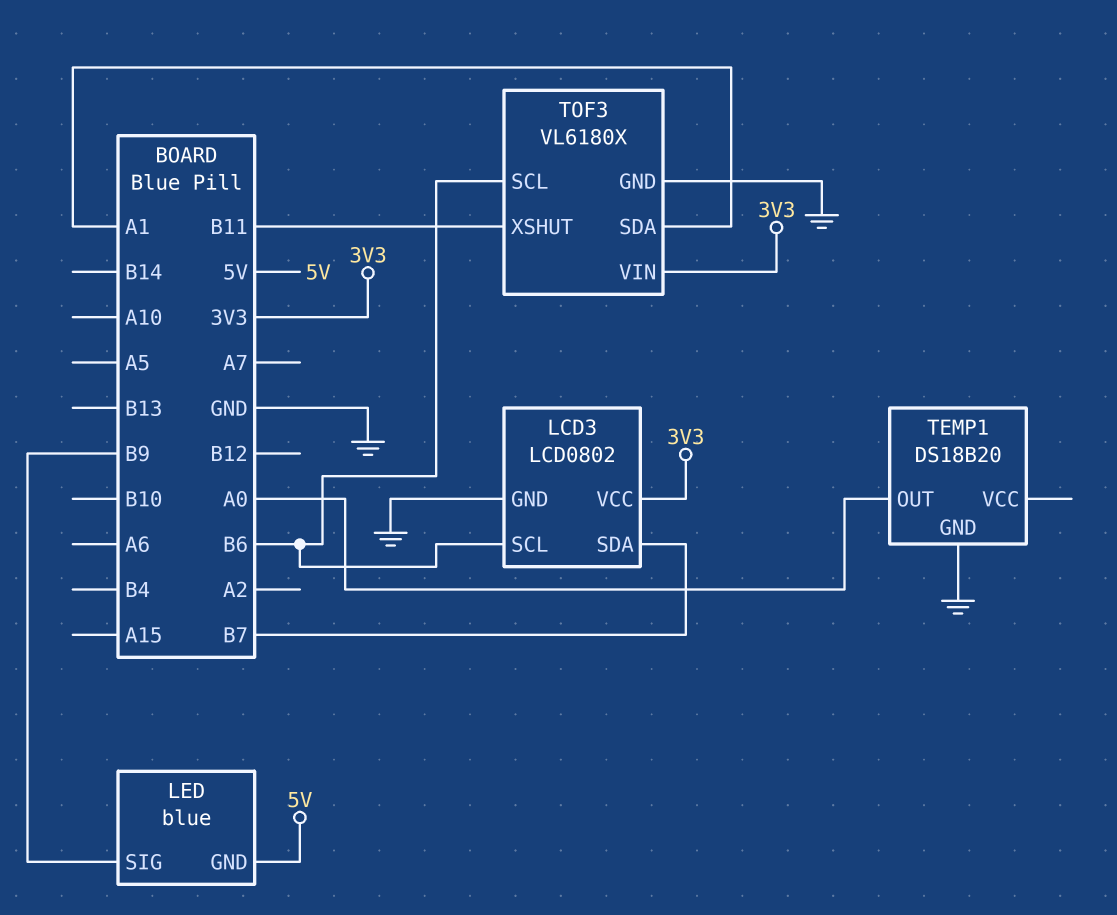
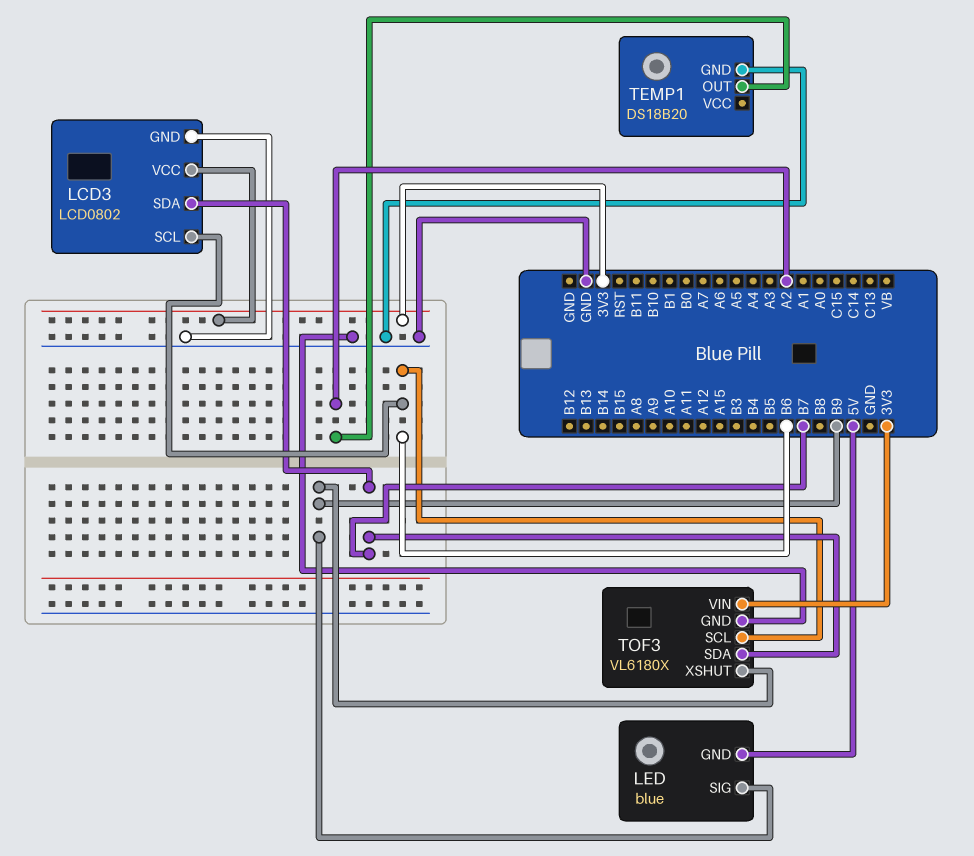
TEMP1 pin OUT: A0 -> A2
TOF3 pin SDA: A1 -> B7
TOF3 pin XSHUT: B11 -> B9

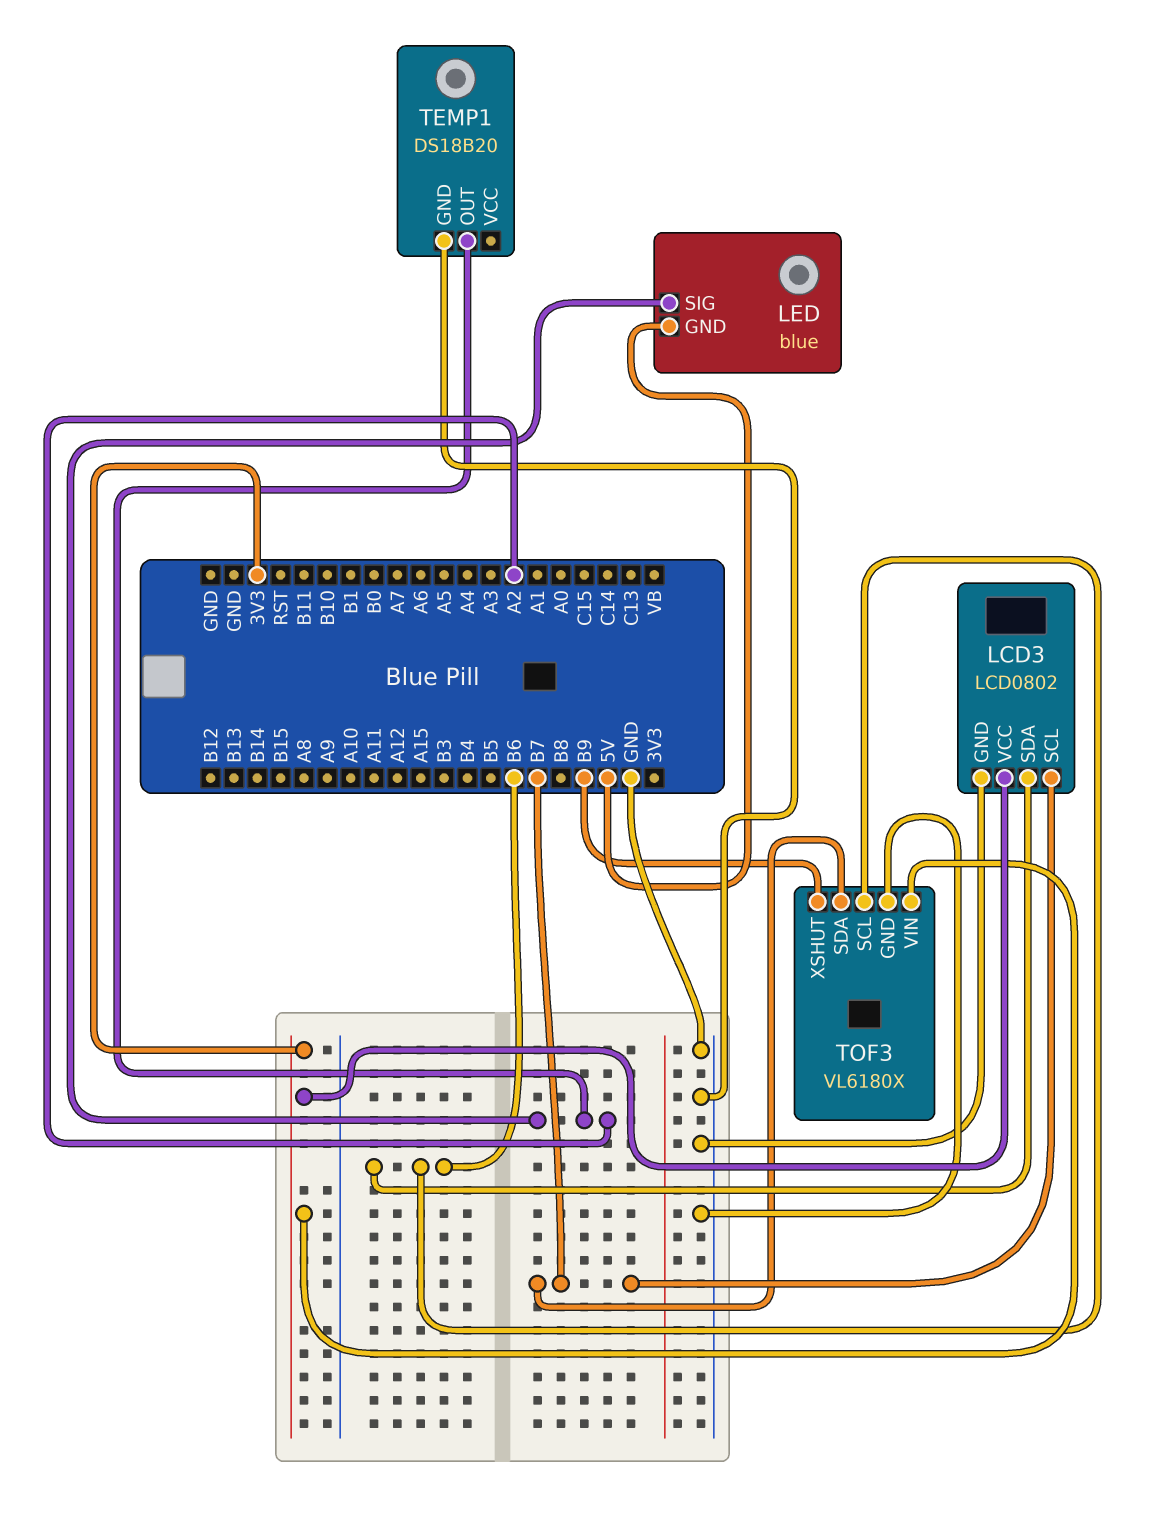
LCD3 pin SCL: B6 -> B7
LCD3 pin SDA: B7 -> B6
LED pin SIG: B9 -> A2

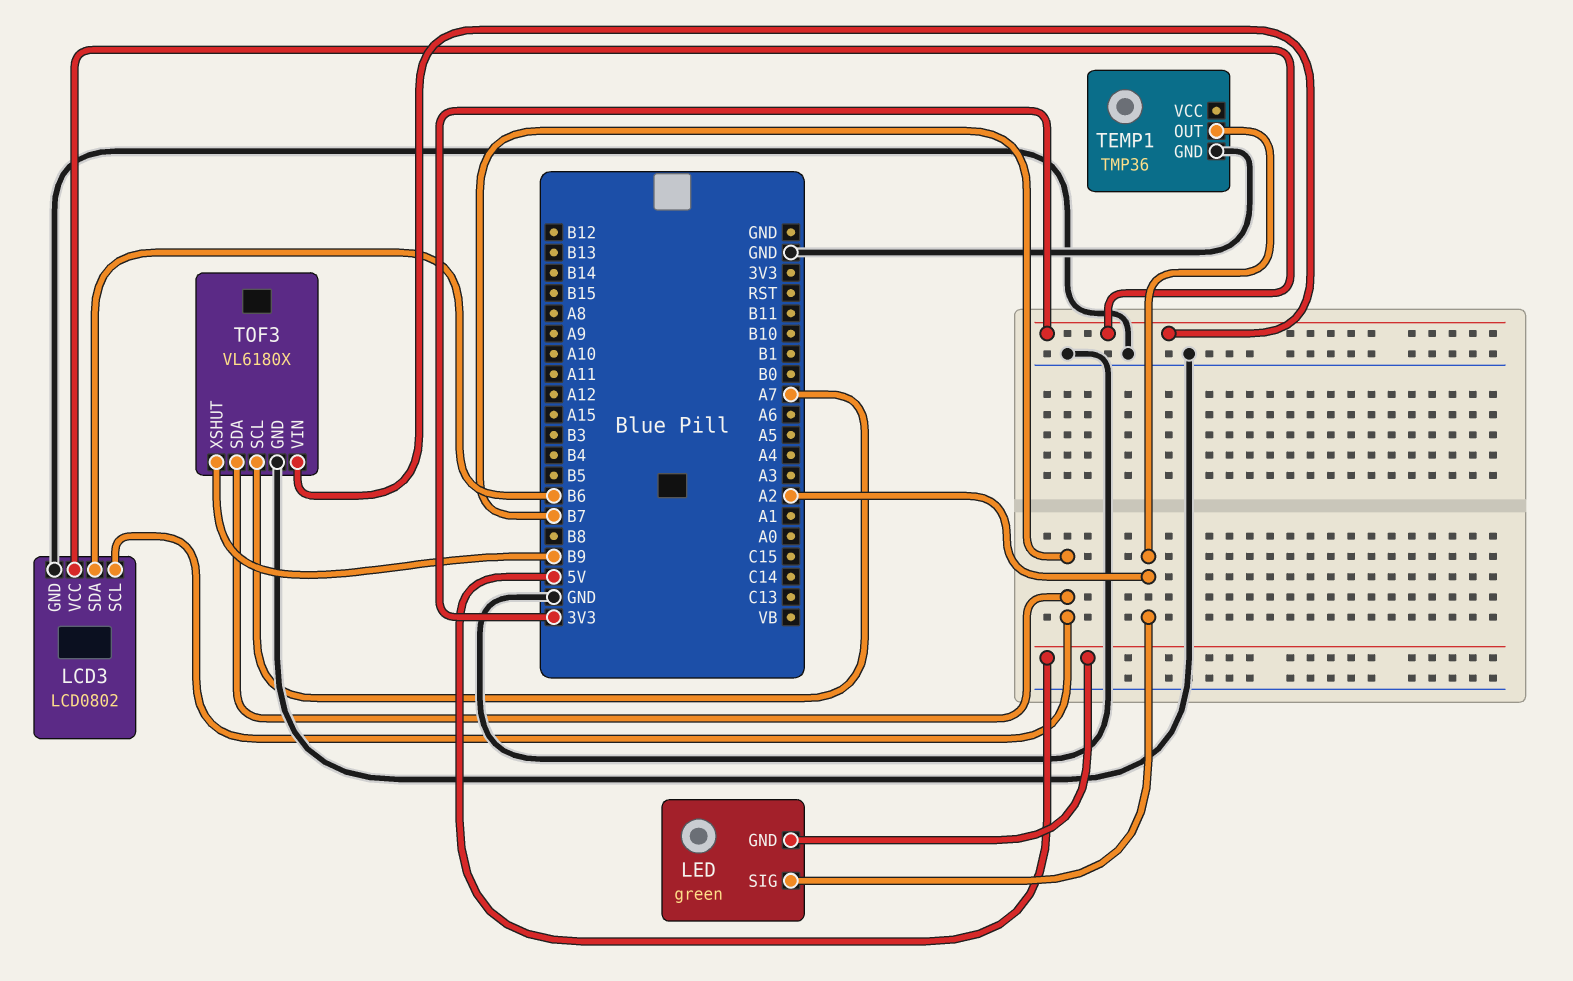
LED: blue -> green
TEMP1: DS18B20 -> TMP36
TOF3 pin SCL: B6 -> A7

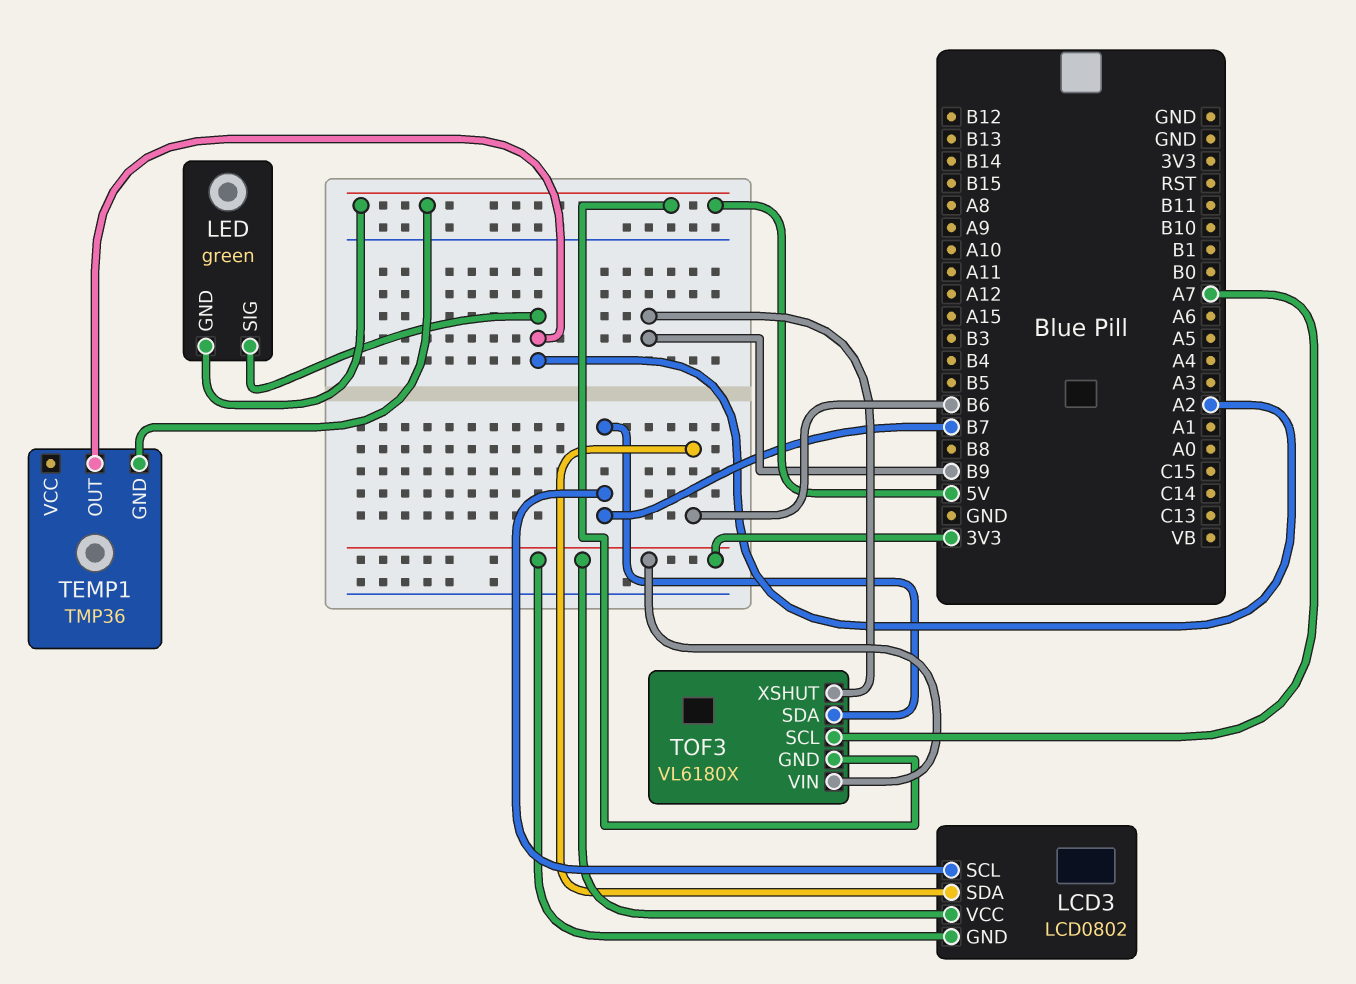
LCD3 pin GND: GND -> 3V3
TEMP1 pin GND: GND -> 5V
TOF3 pin GND: GND -> 5V

